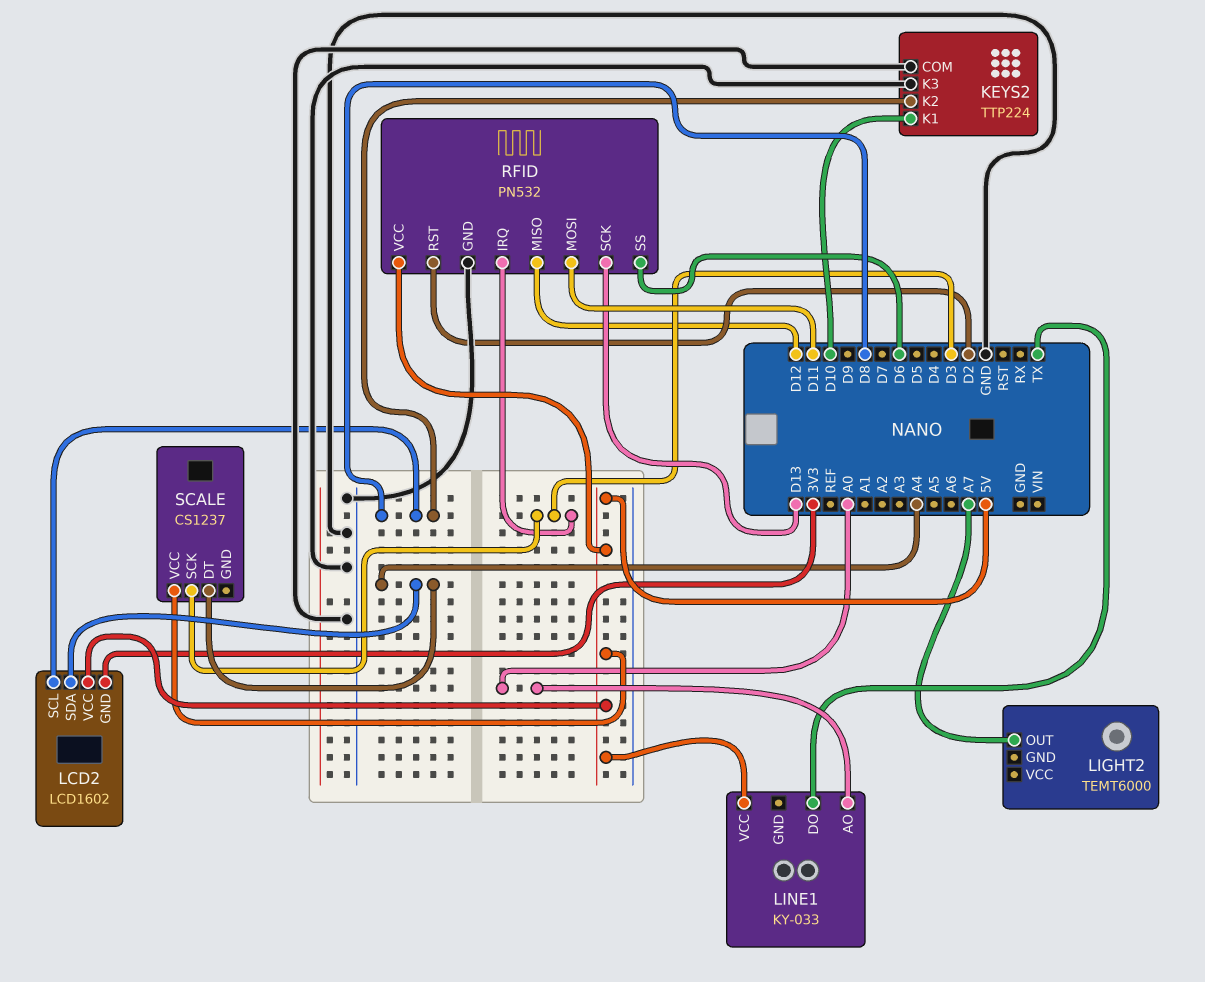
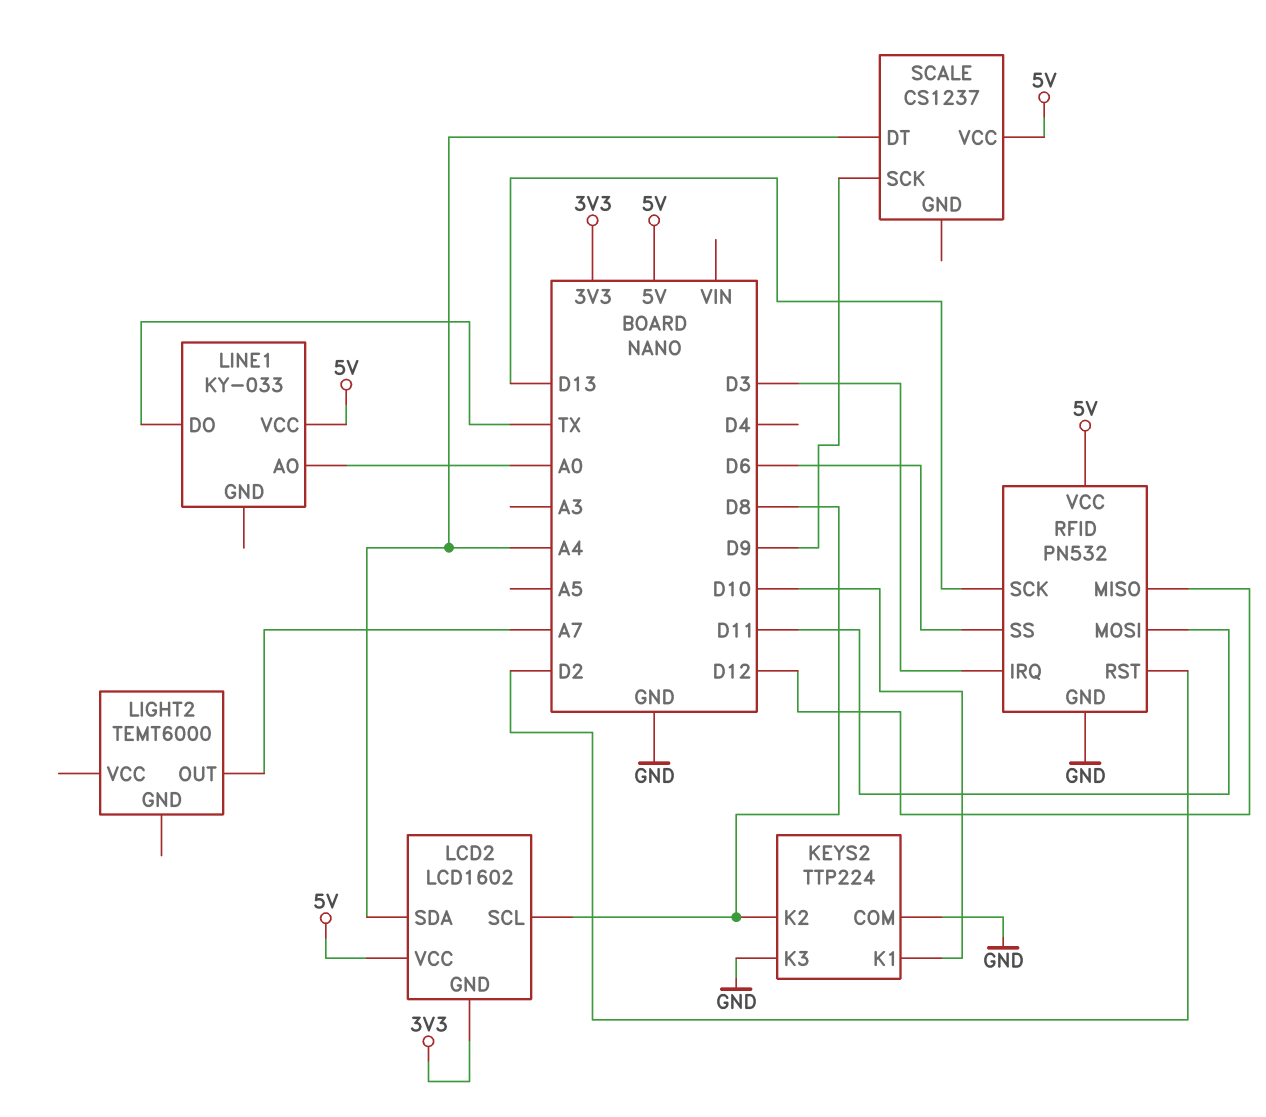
SCALE pin SCK: D3 -> D9

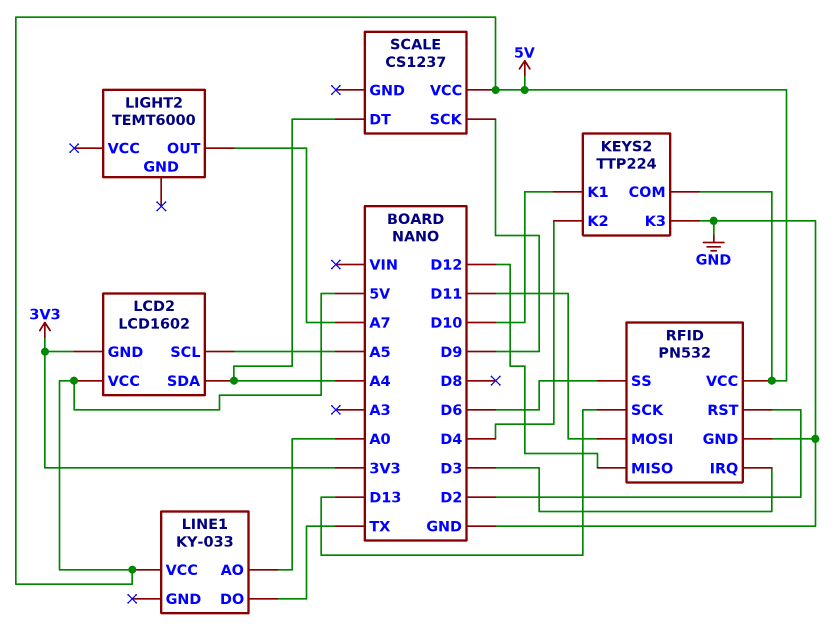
KEYS2 pin COM: GND -> 5V
KEYS2 pin K2: D8 -> D4
LCD2 pin SCL: D8 -> A5

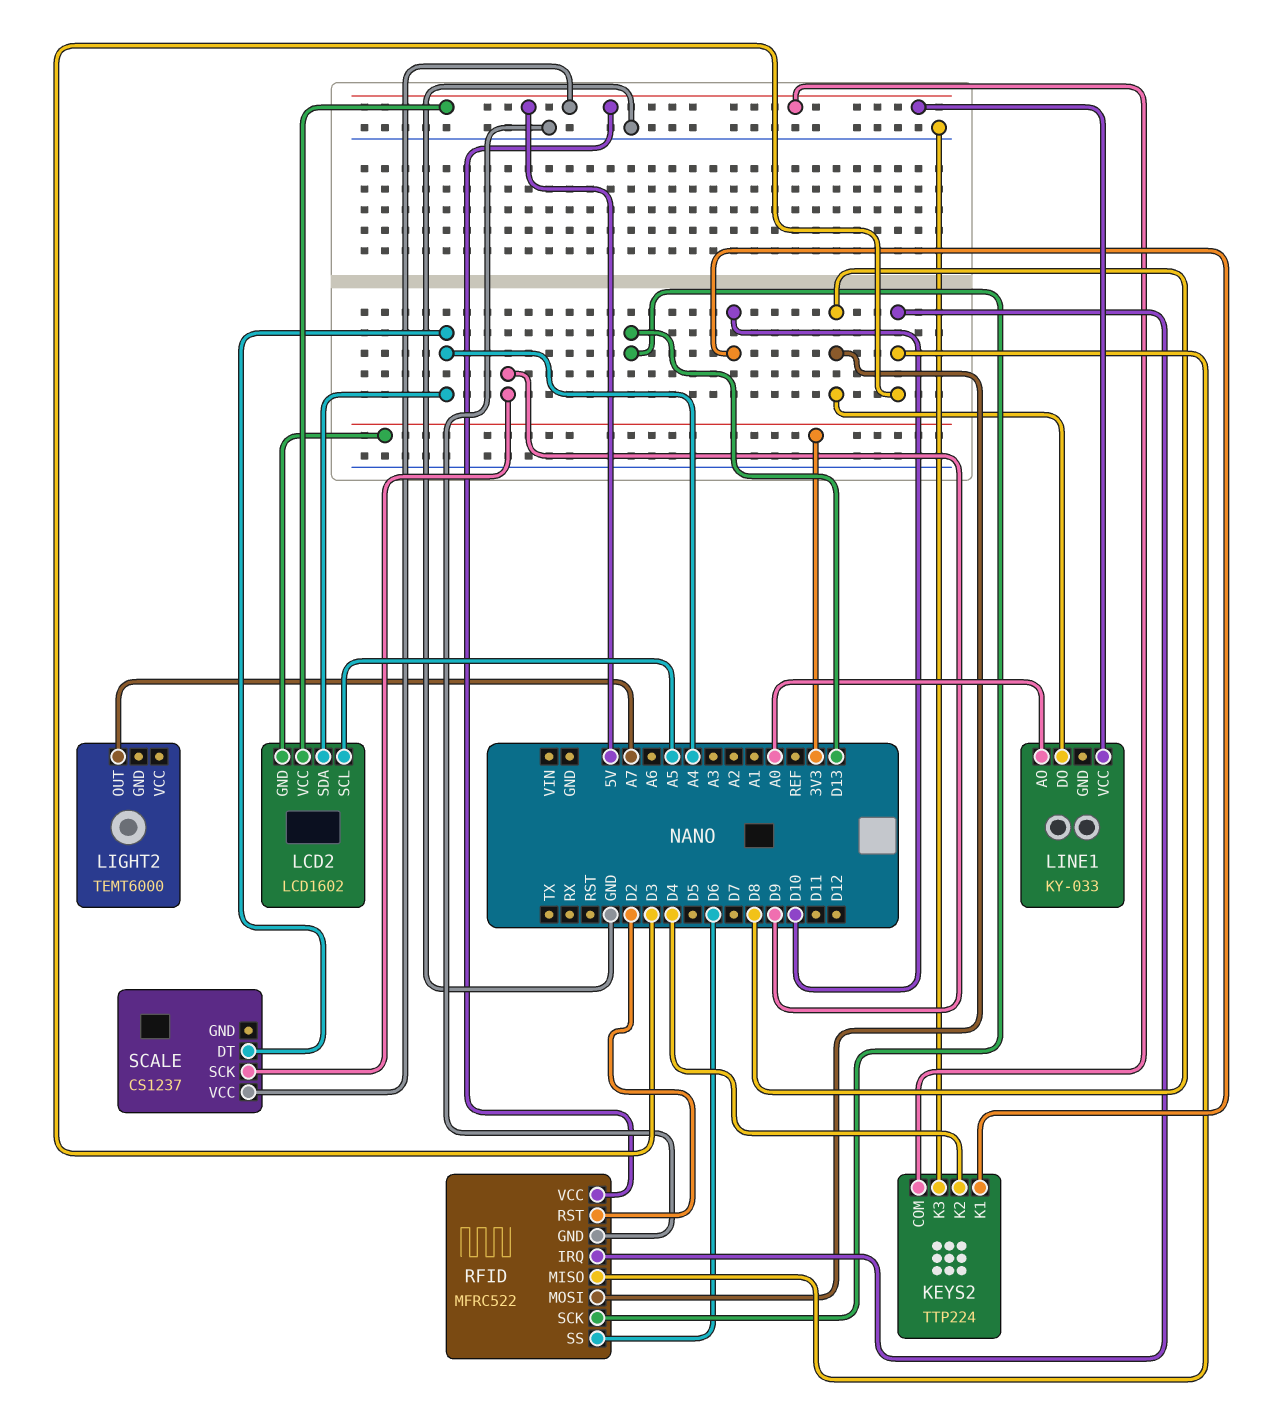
LINE1 pin DO: TX -> D8
RFID: PN532 -> MFRC522
RFID pin MISO: D12 -> D3
RFID pin MOSI: D11 -> D8

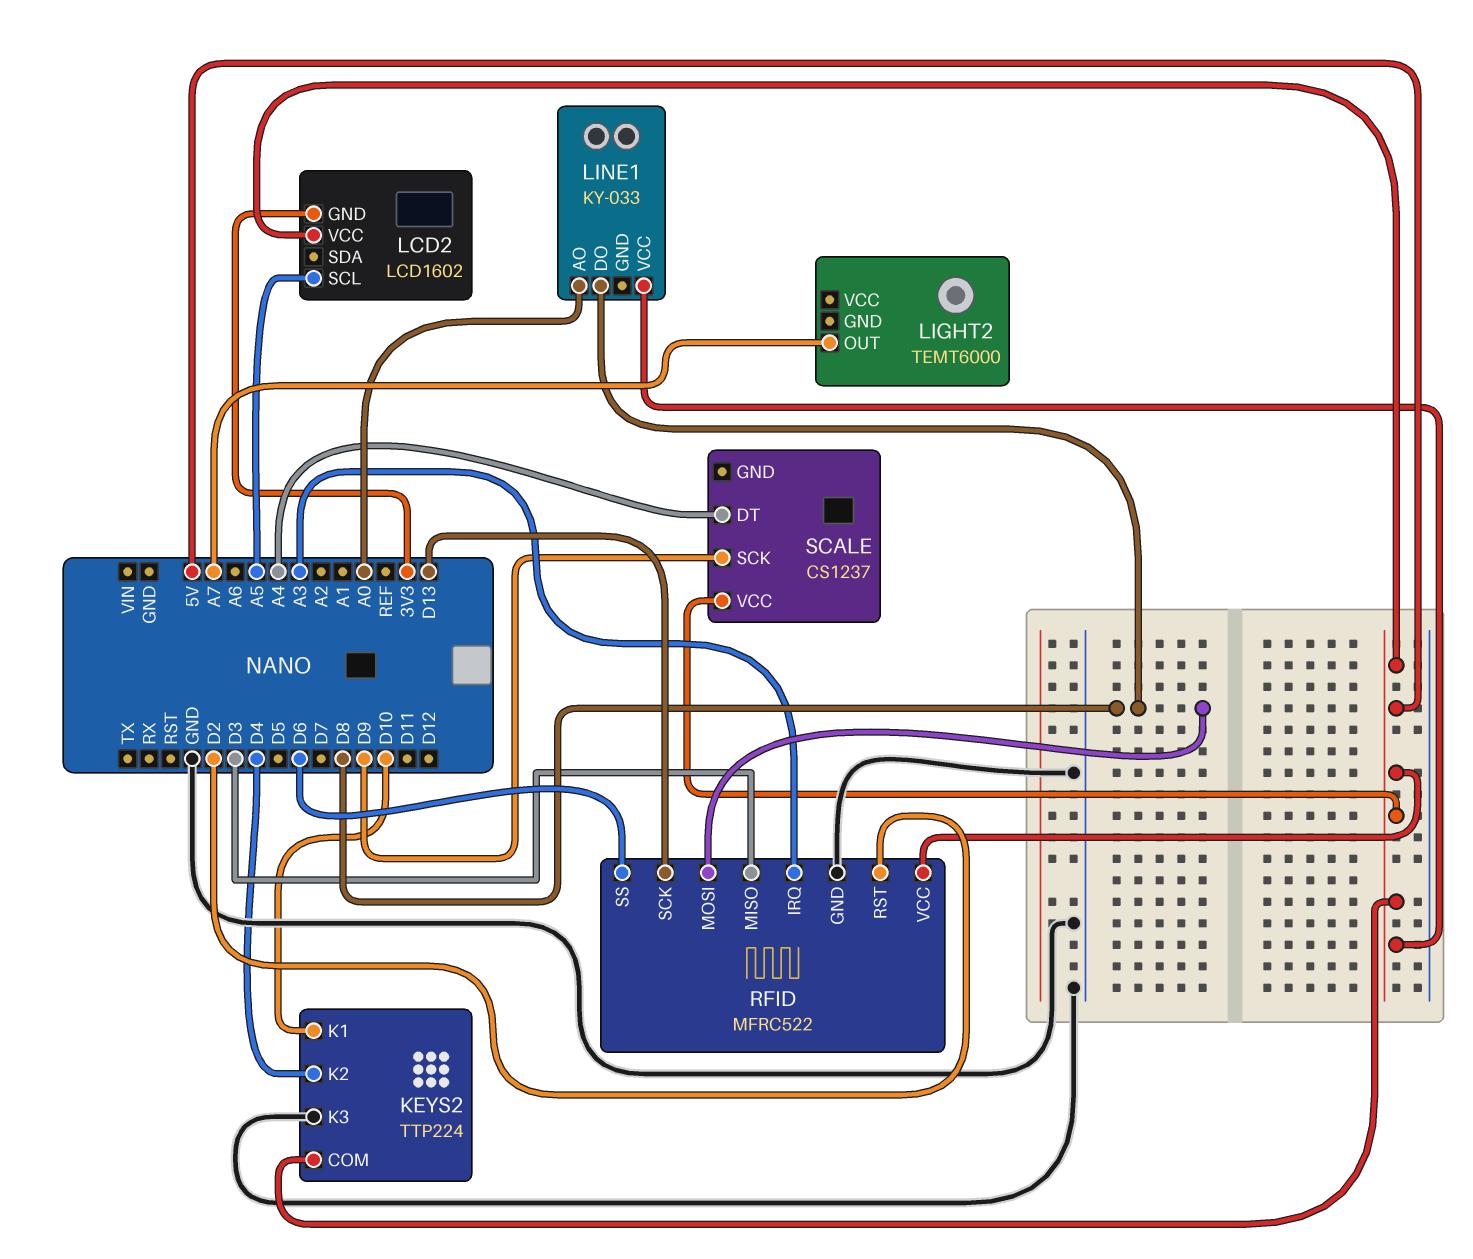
LCD2 pin SDA: A4 -> none
RFID pin IRQ: D3 -> A3

